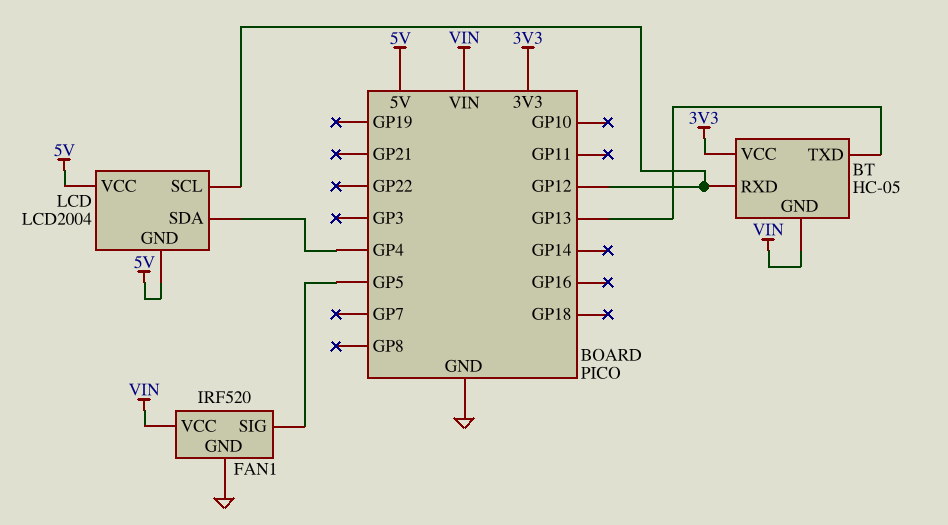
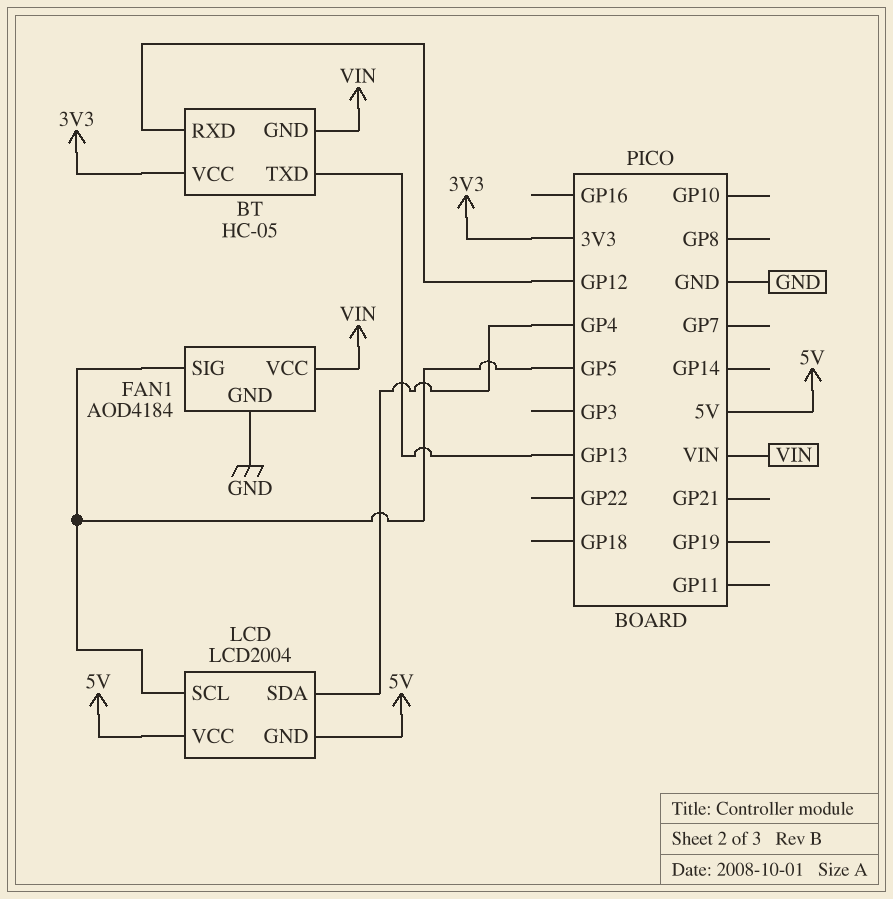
FAN1: IRF520 -> AOD4184
LCD pin SCL: GP12 -> GP5

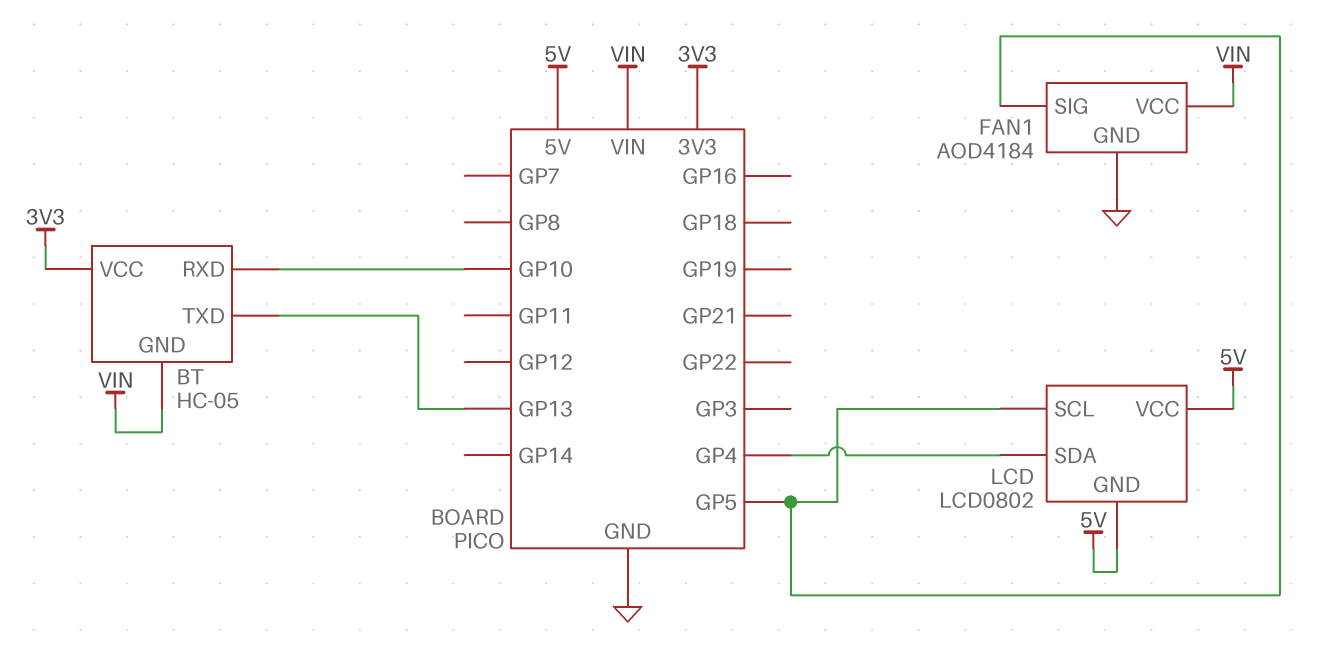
BT pin RXD: GP12 -> GP10
LCD: LCD2004 -> LCD0802

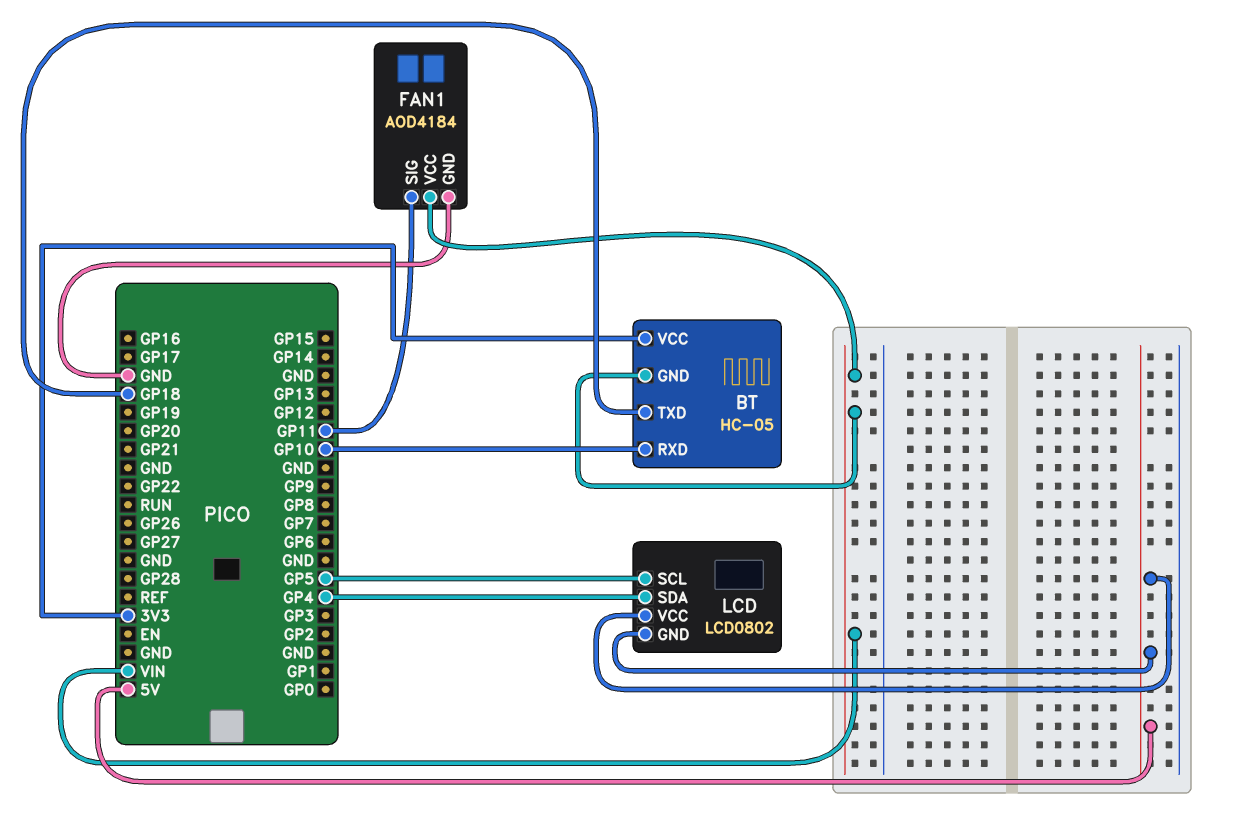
BT pin TXD: GP13 -> GP18
FAN1 pin SIG: GP5 -> GP11

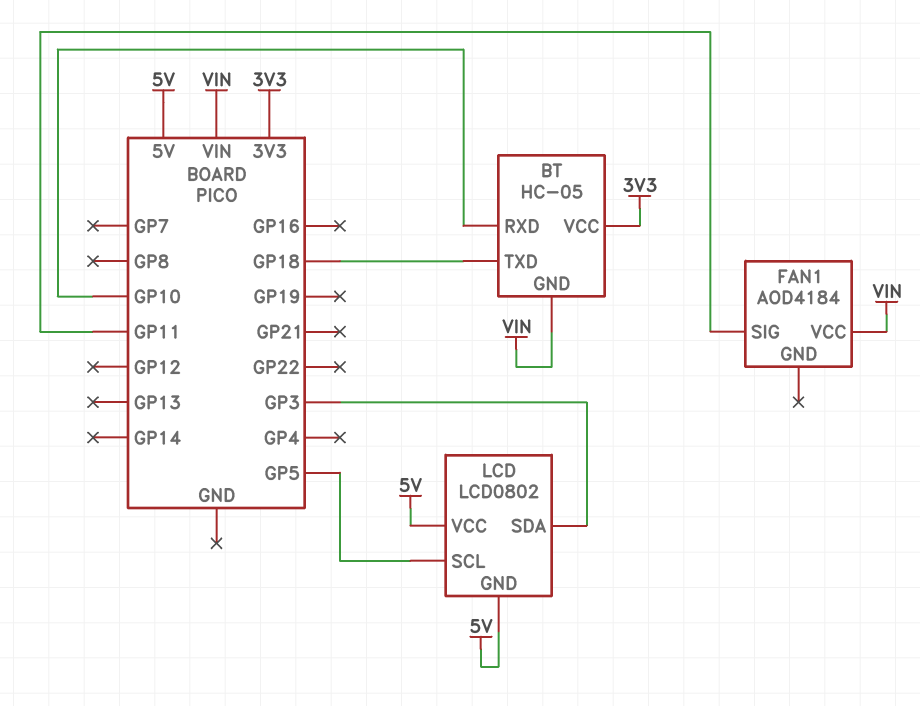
FAN1 pin GND: GND -> none
LCD pin SDA: GP4 -> GP3

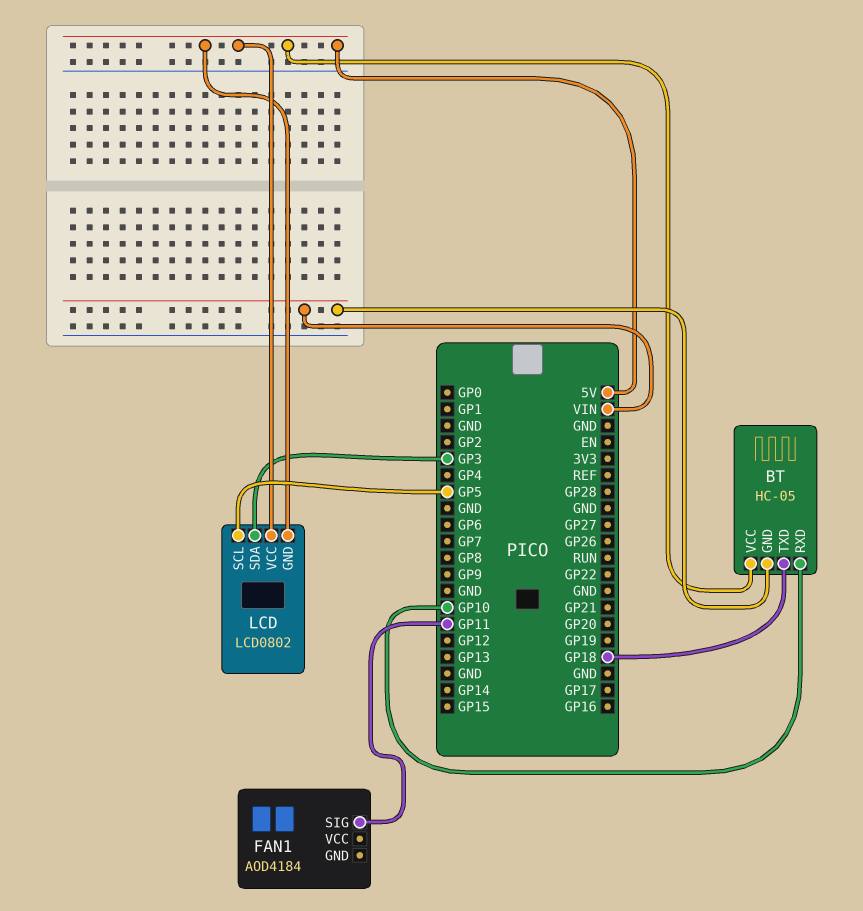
BT pin VCC: 3V3 -> 5V
FAN1 pin VCC: VIN -> none

